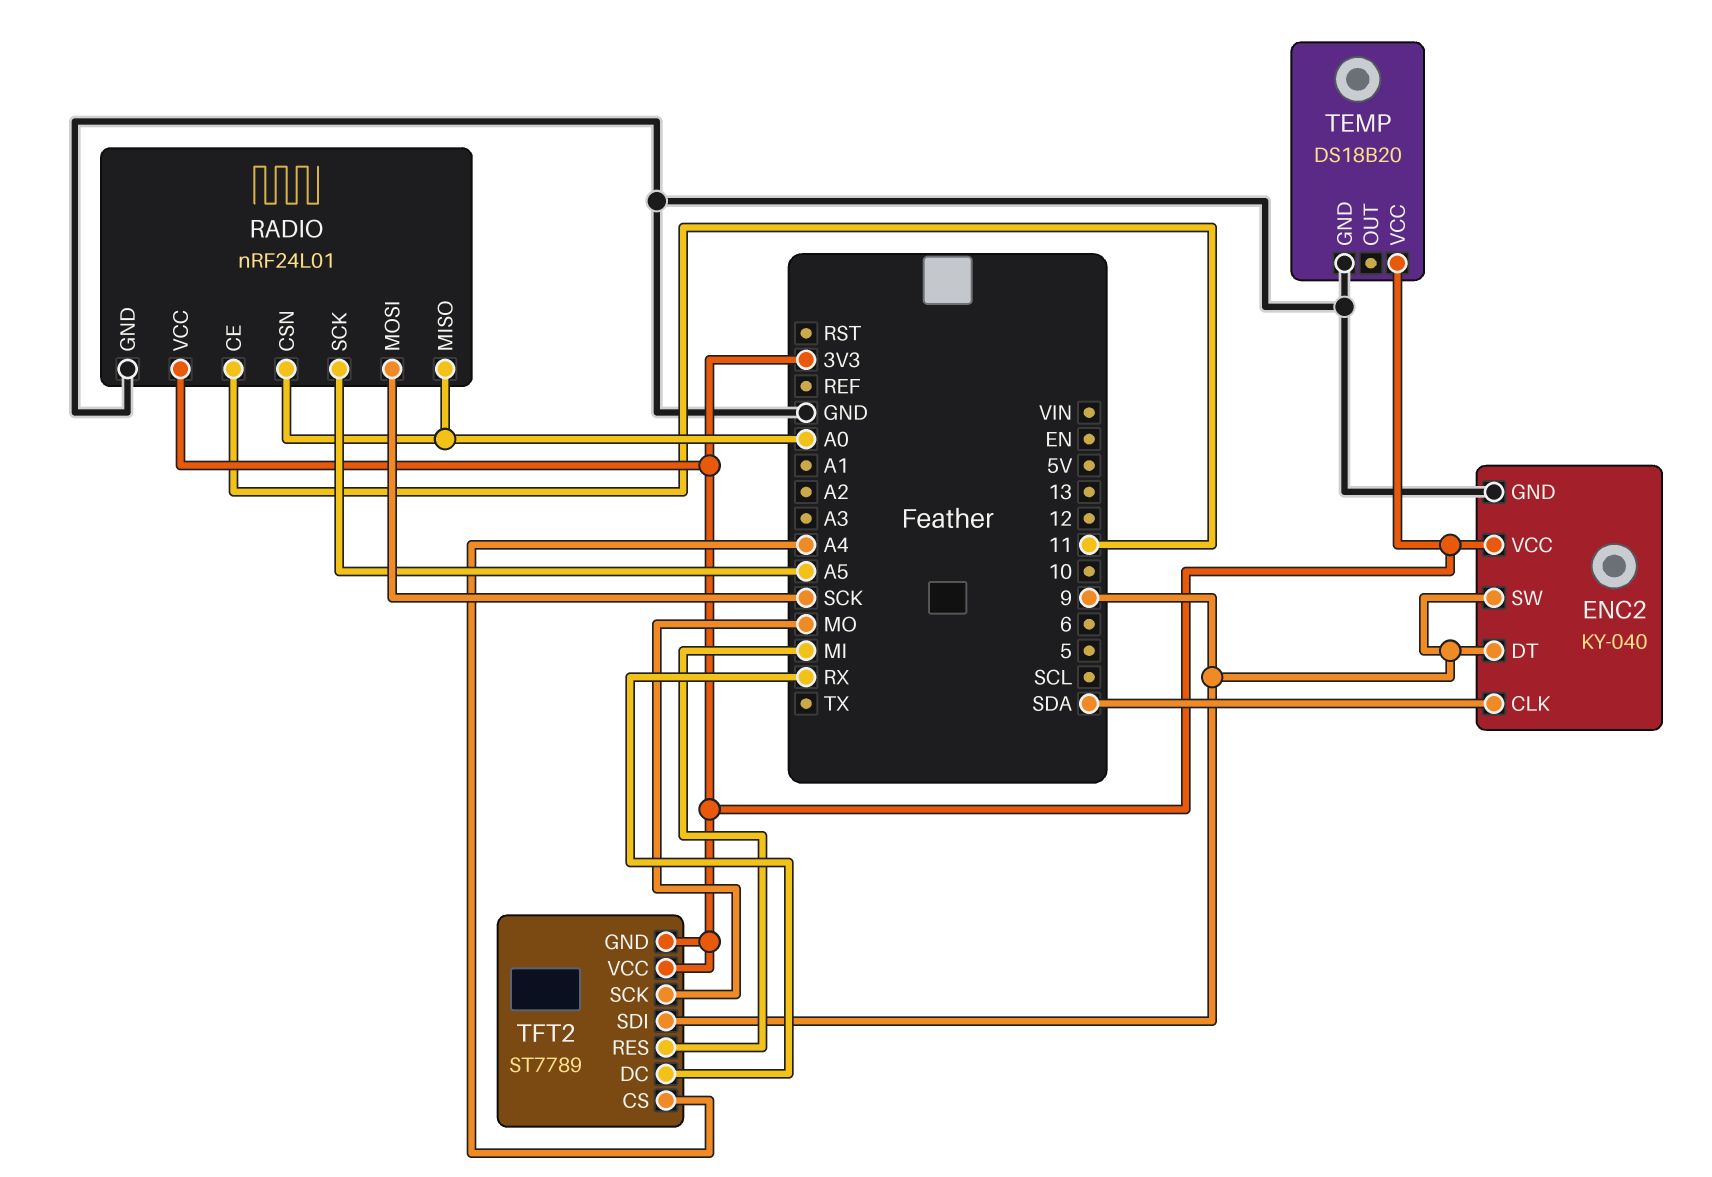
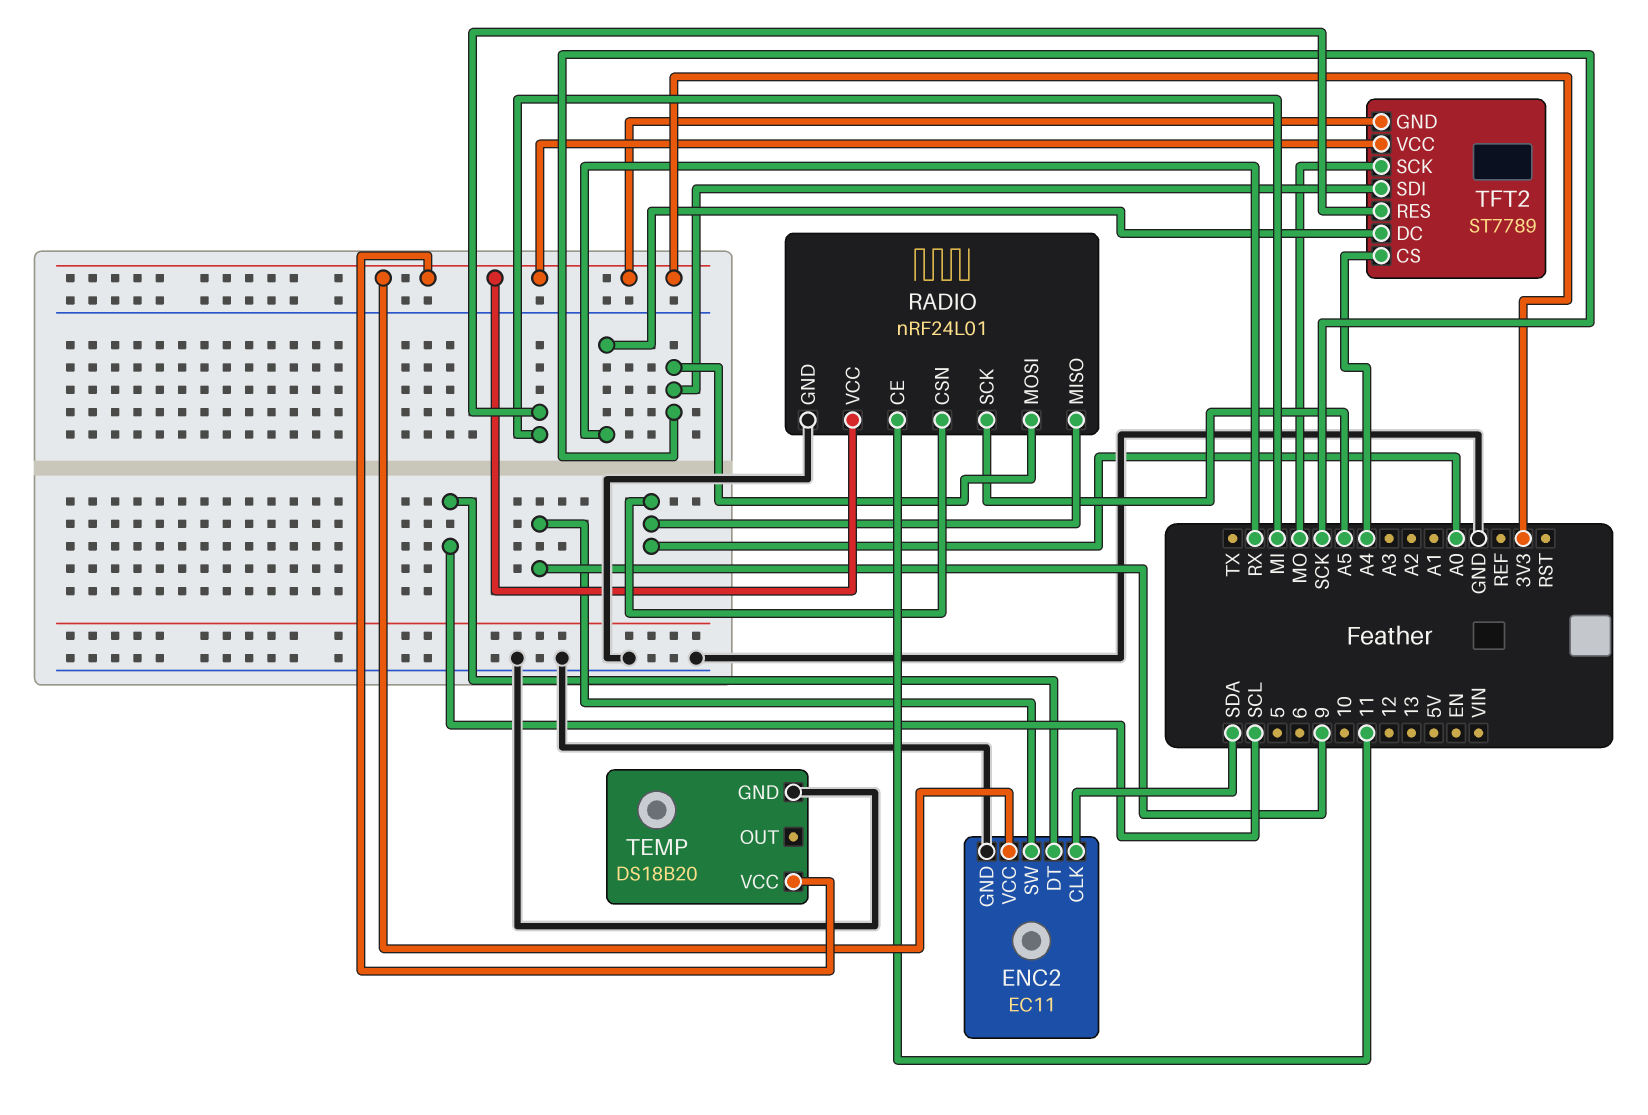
ENC2: KY-040 -> EC11
ENC2 pin DT: 9 -> SCL
TFT2 pin SDI: 9 -> SCK

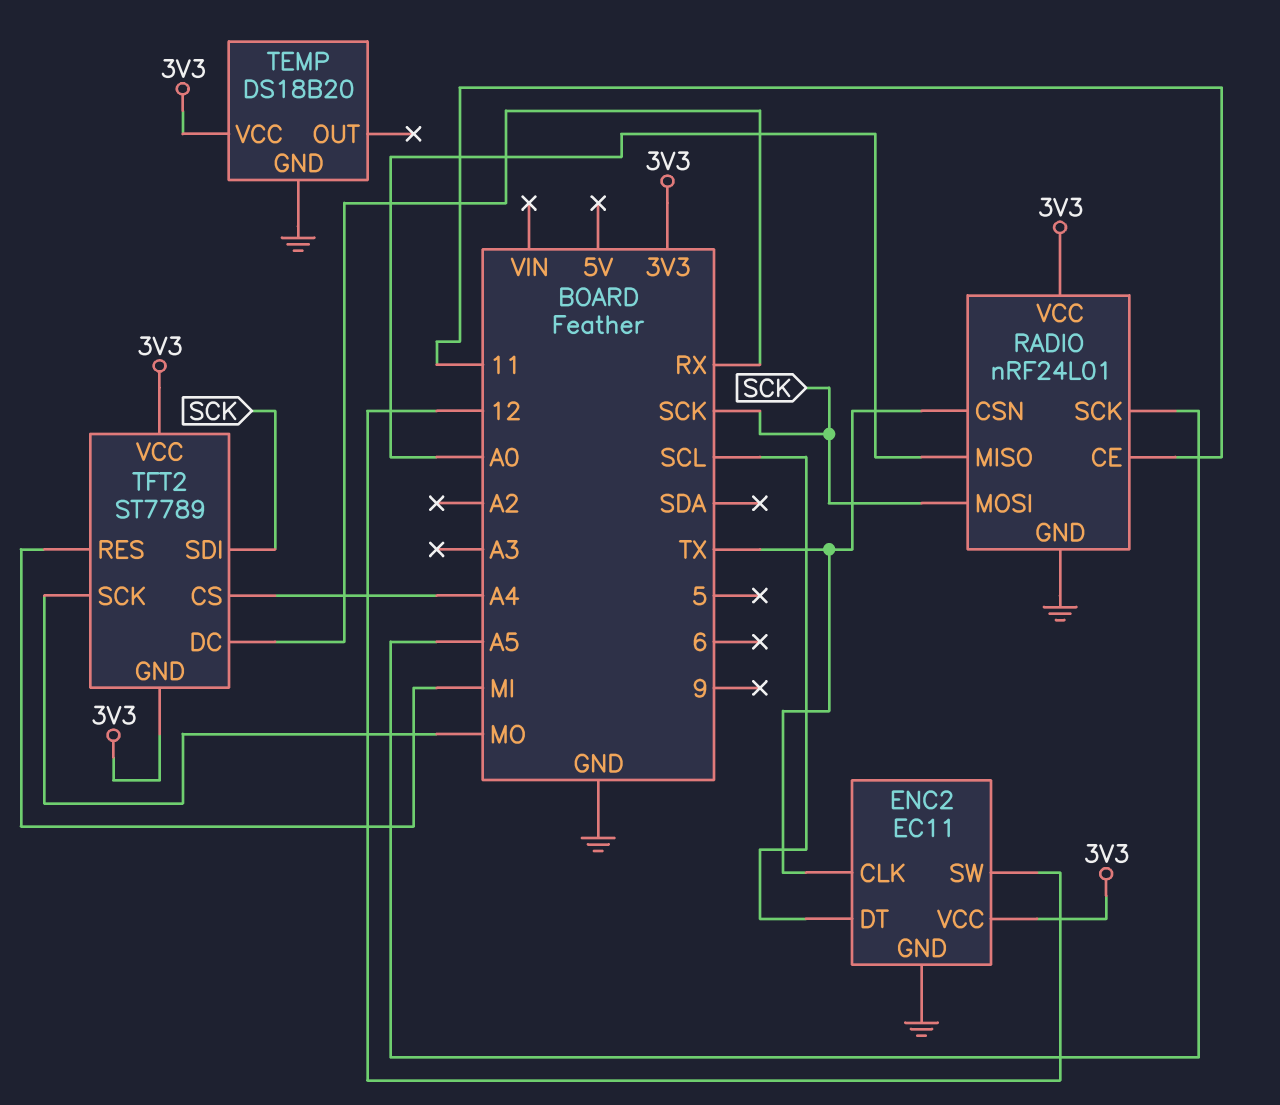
ENC2 pin CLK: SDA -> TX
ENC2 pin SW: 9 -> 12
RADIO pin CSN: A0 -> TX

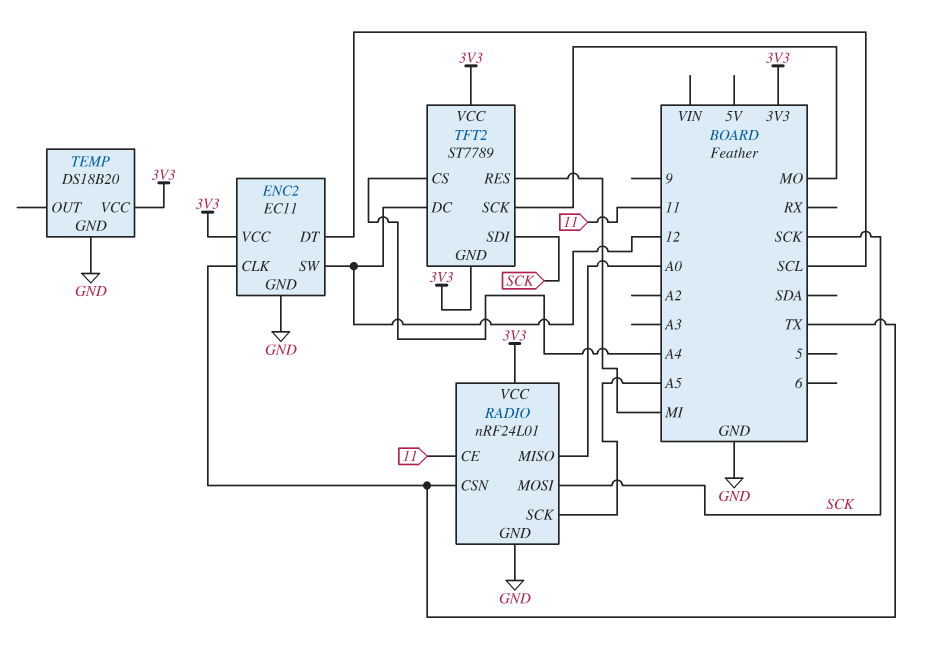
TFT2 pin DC: RX -> 12

